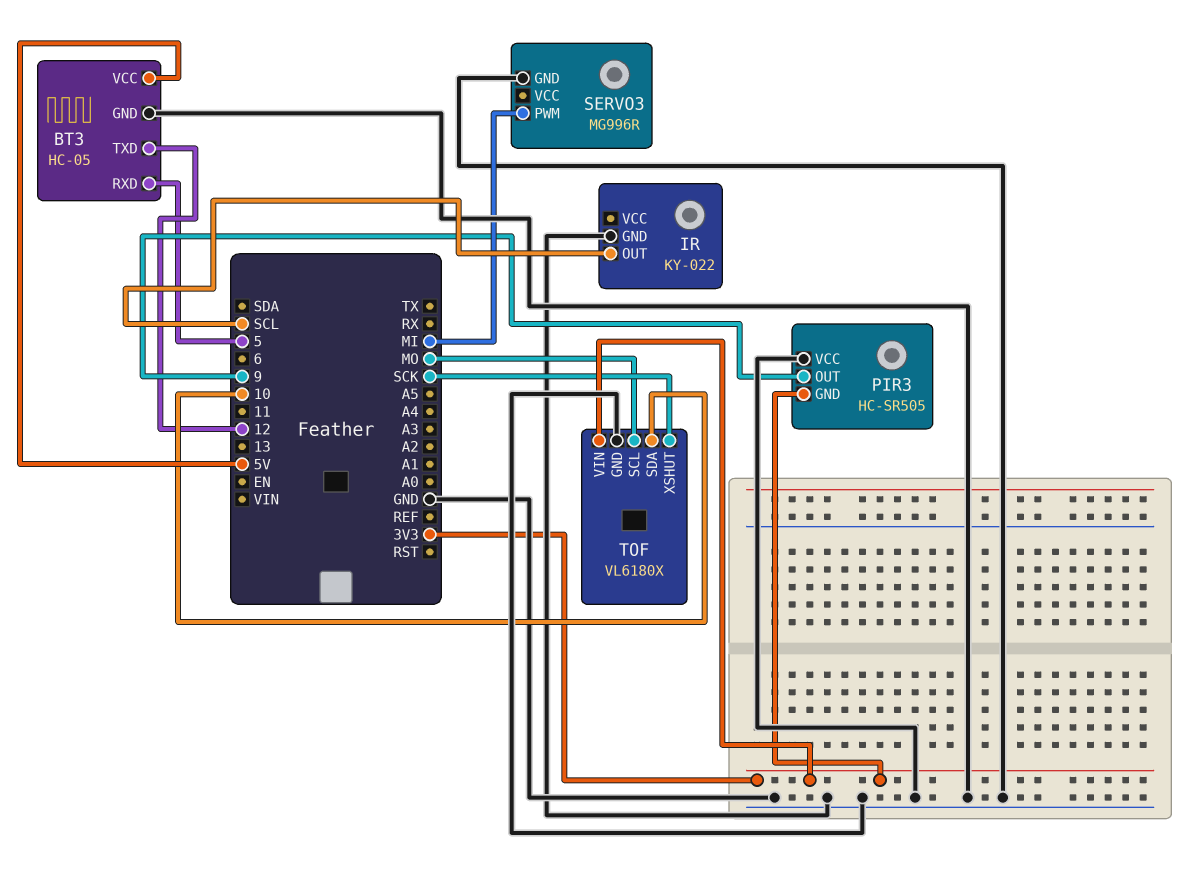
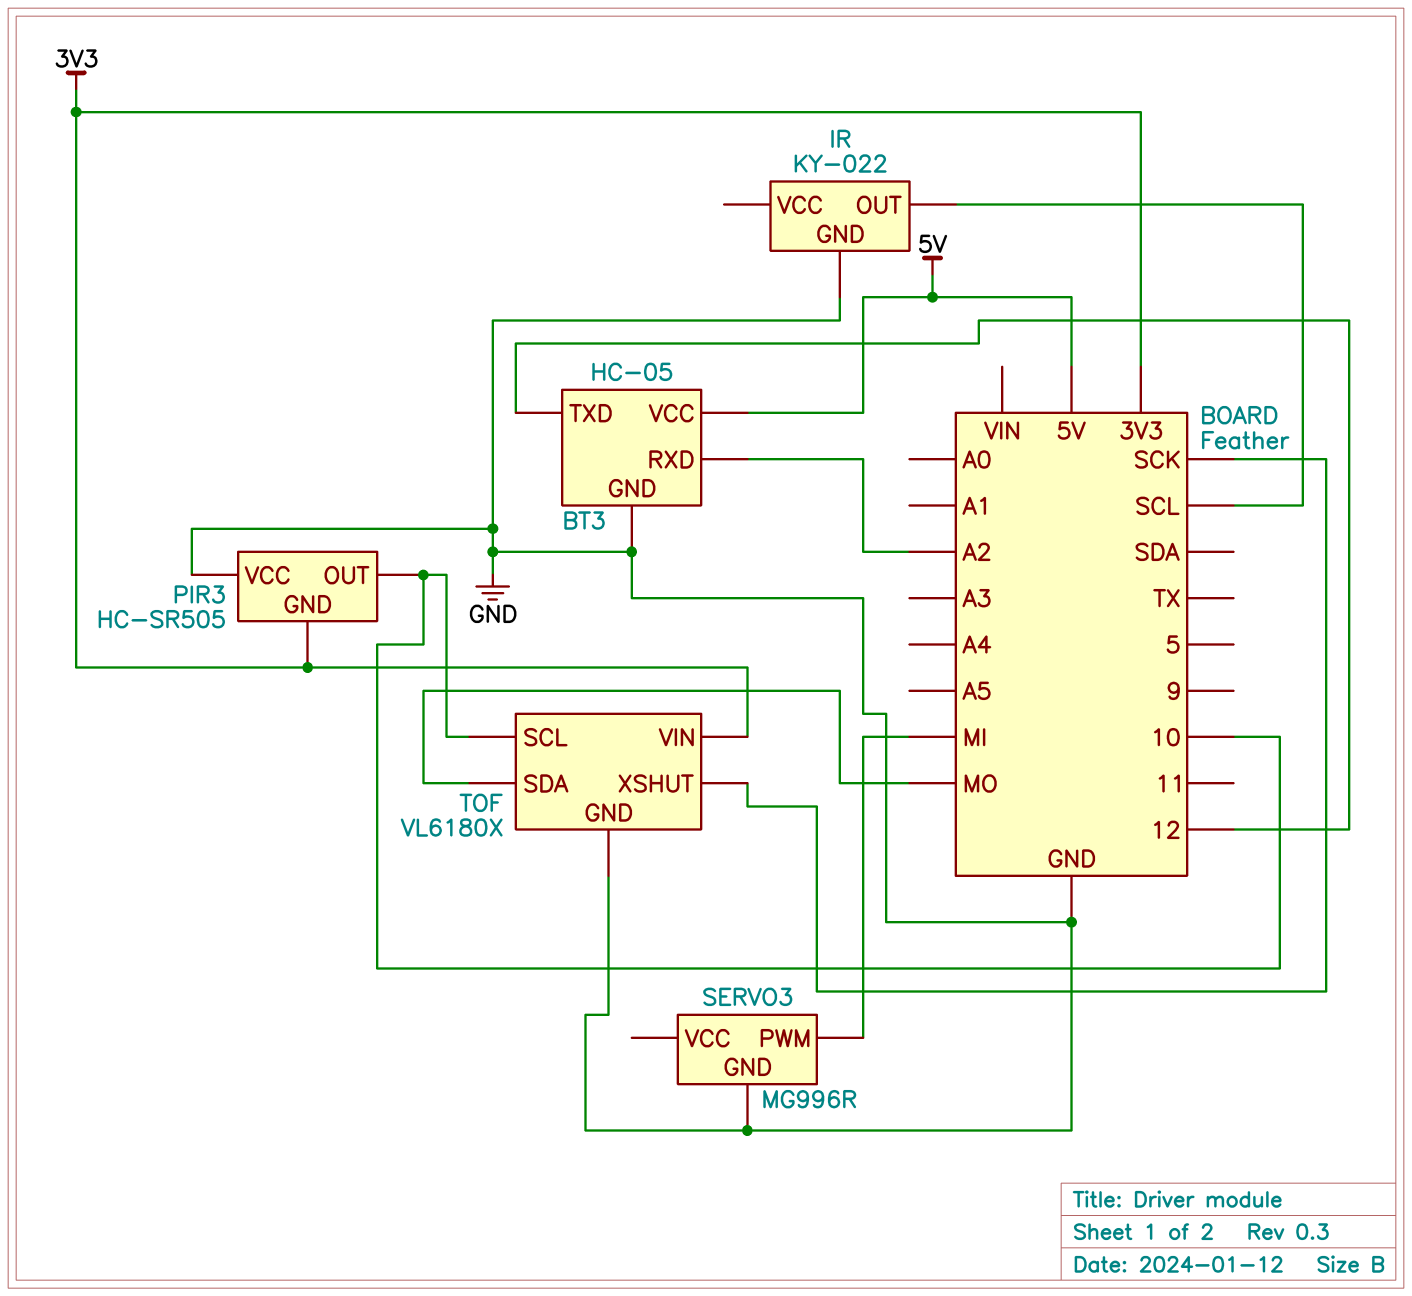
BT3 pin RXD: 5 -> A2
PIR3 pin OUT: 9 -> 10
TOF pin SCL: MO -> 10
TOF pin SDA: 10 -> MO

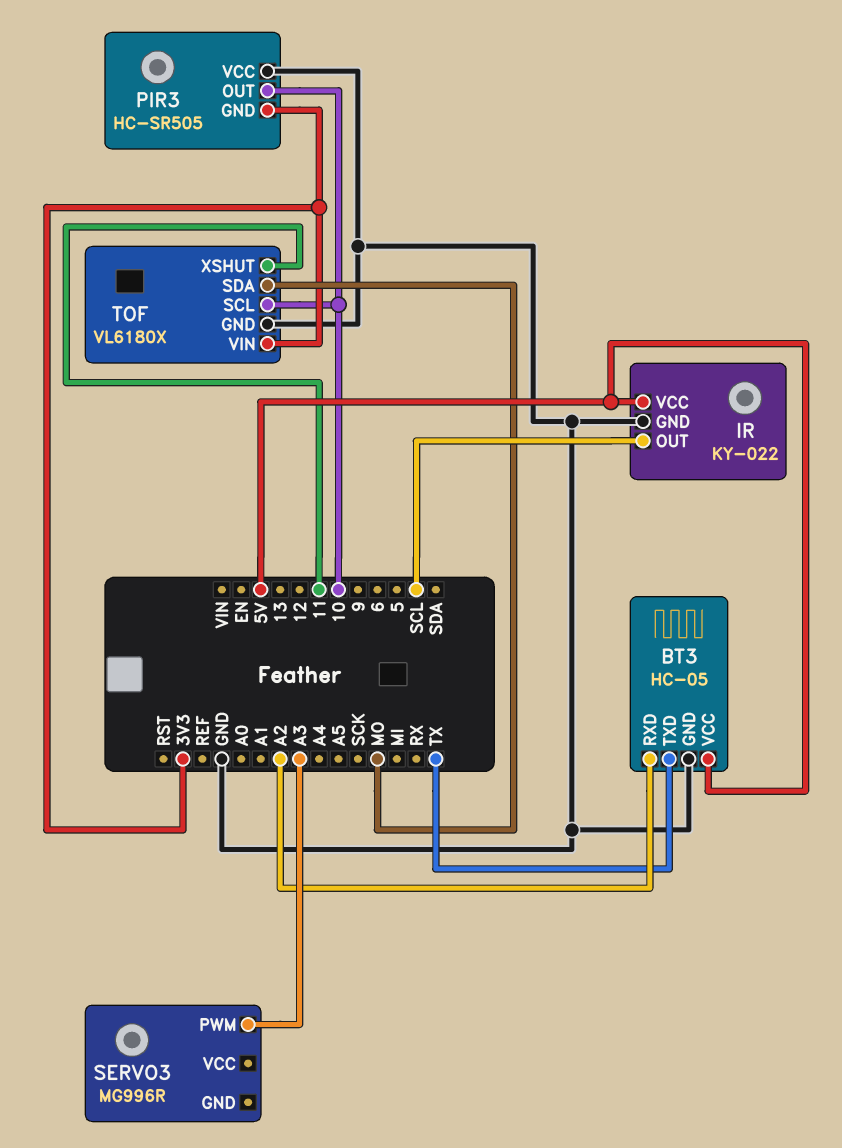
BT3 pin TXD: 12 -> TX
IR pin VCC: none -> 5V
SERVO3 pin GND: GND -> none
SERVO3 pin PWM: MI -> A3
TOF pin XSHUT: SCK -> 11

